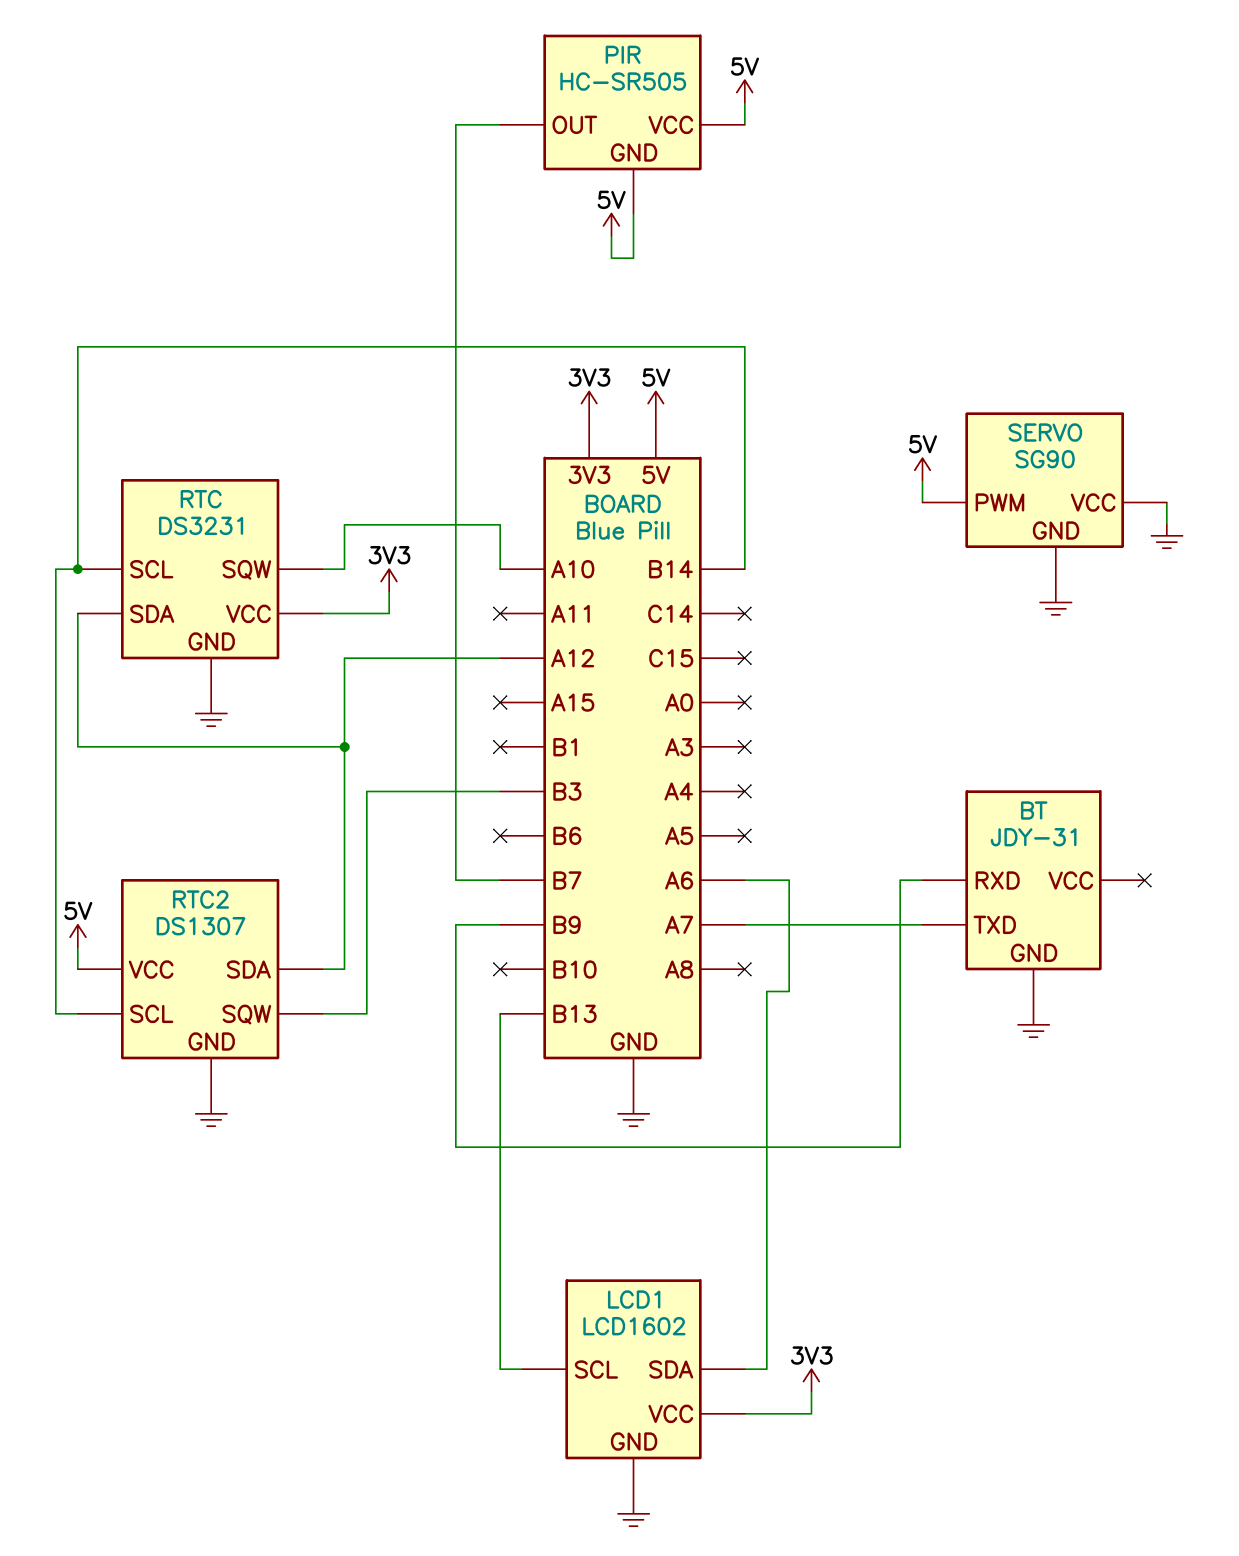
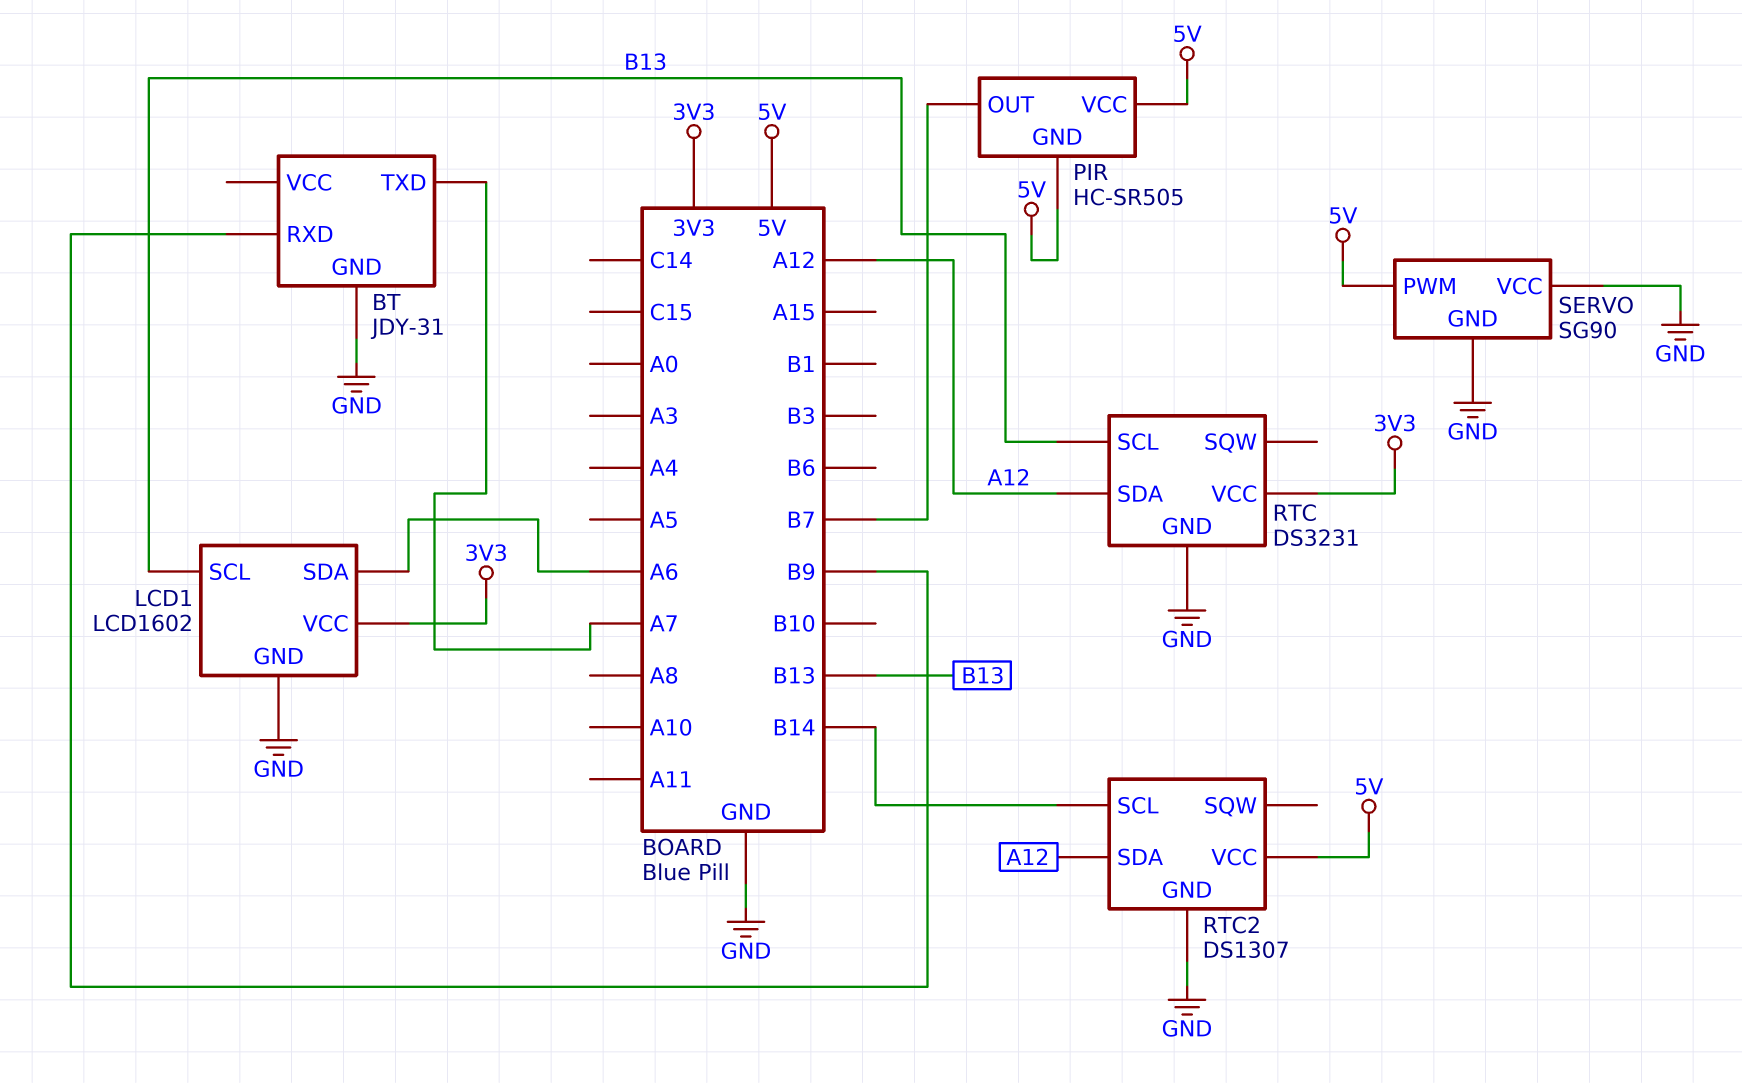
RTC pin SCL: B14 -> B13
RTC pin SQW: A10 -> none
RTC2 pin SQW: B3 -> none

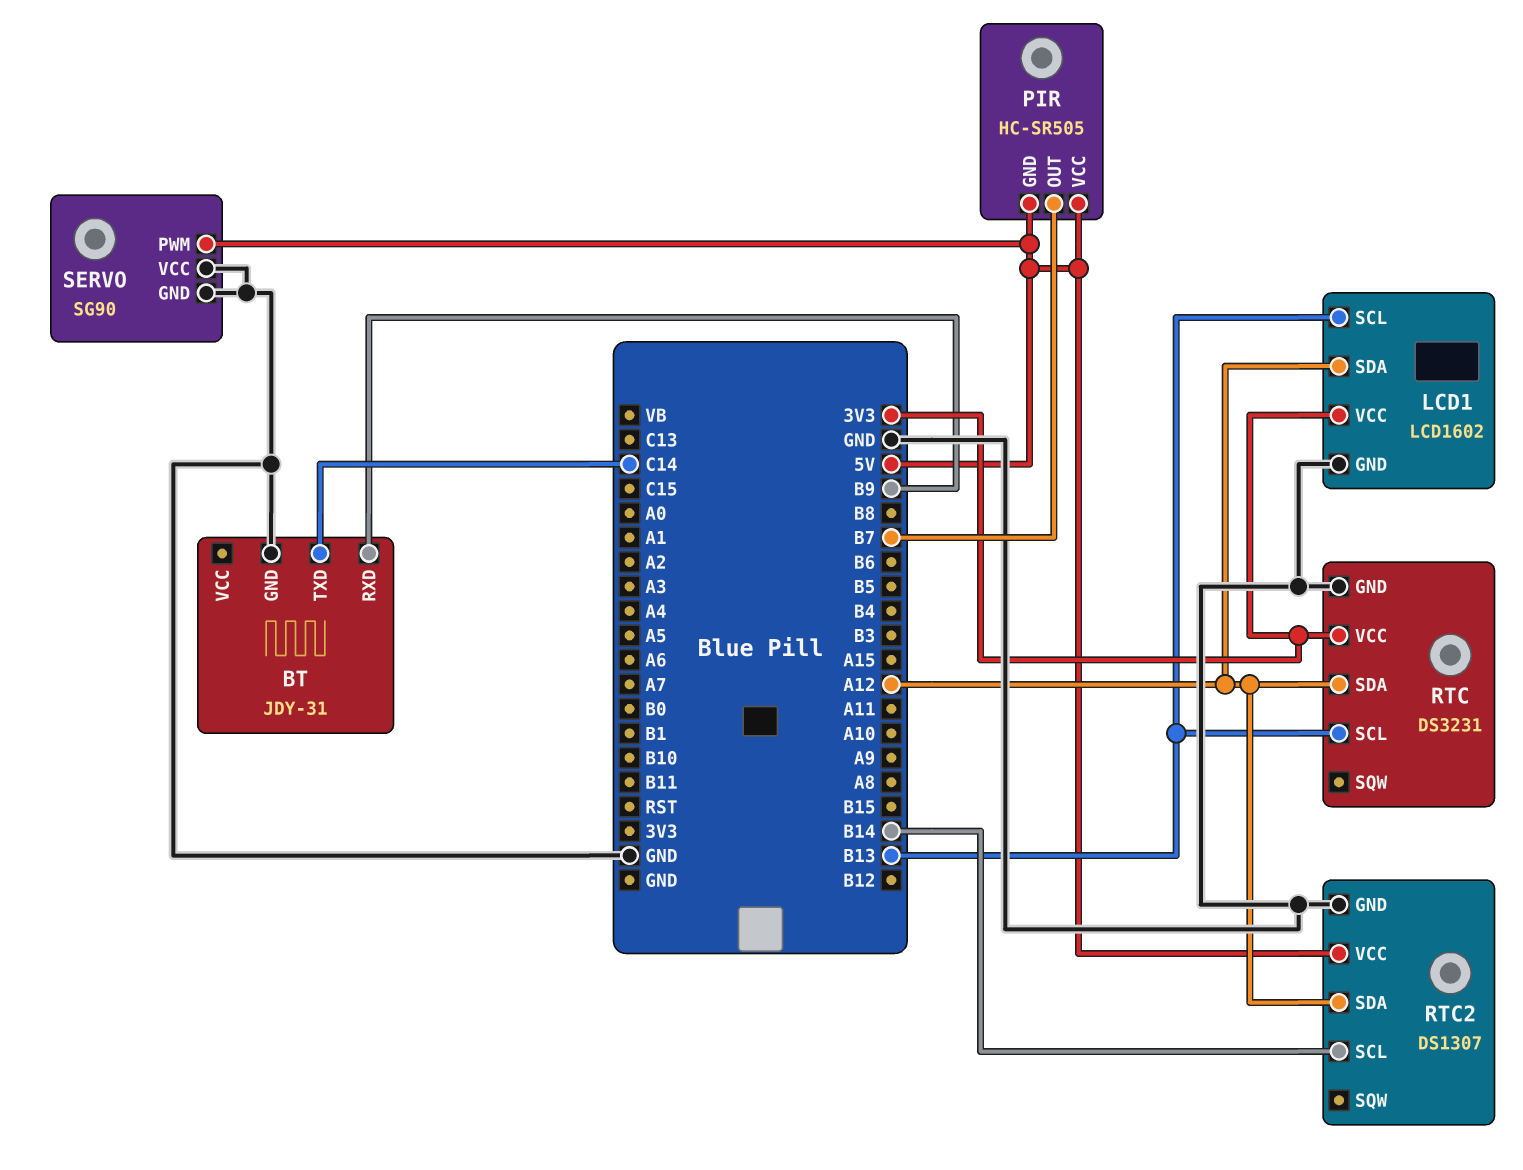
BT pin TXD: A7 -> C14
LCD1 pin SDA: A6 -> A12

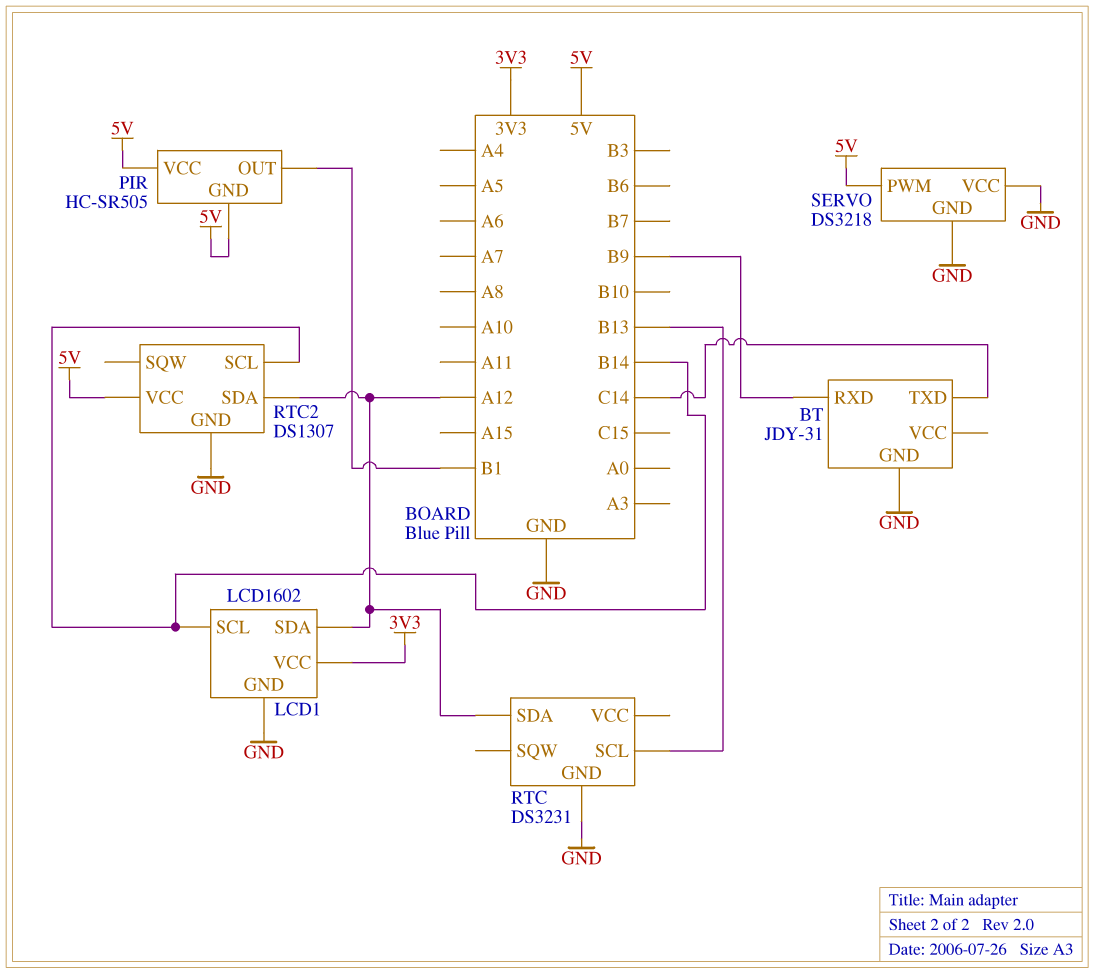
LCD1 pin SCL: B13 -> B14
PIR pin OUT: B7 -> B1
RTC pin VCC: 3V3 -> none
SERVO: SG90 -> DS3218

